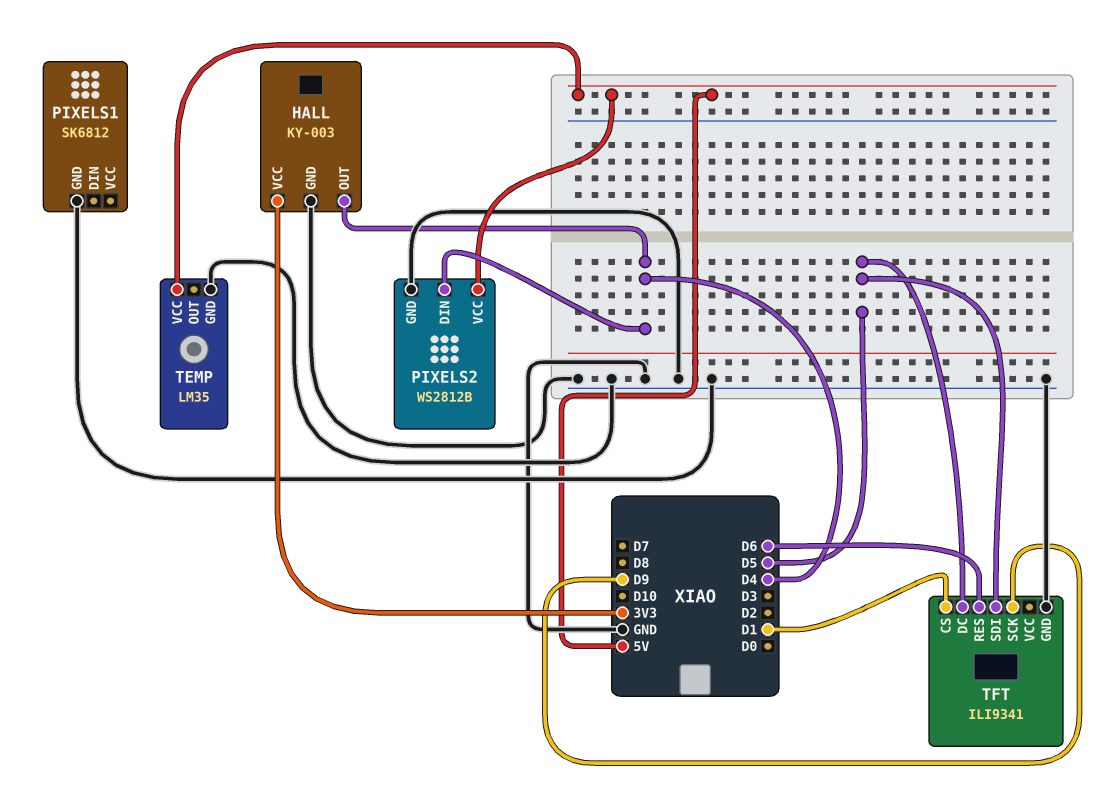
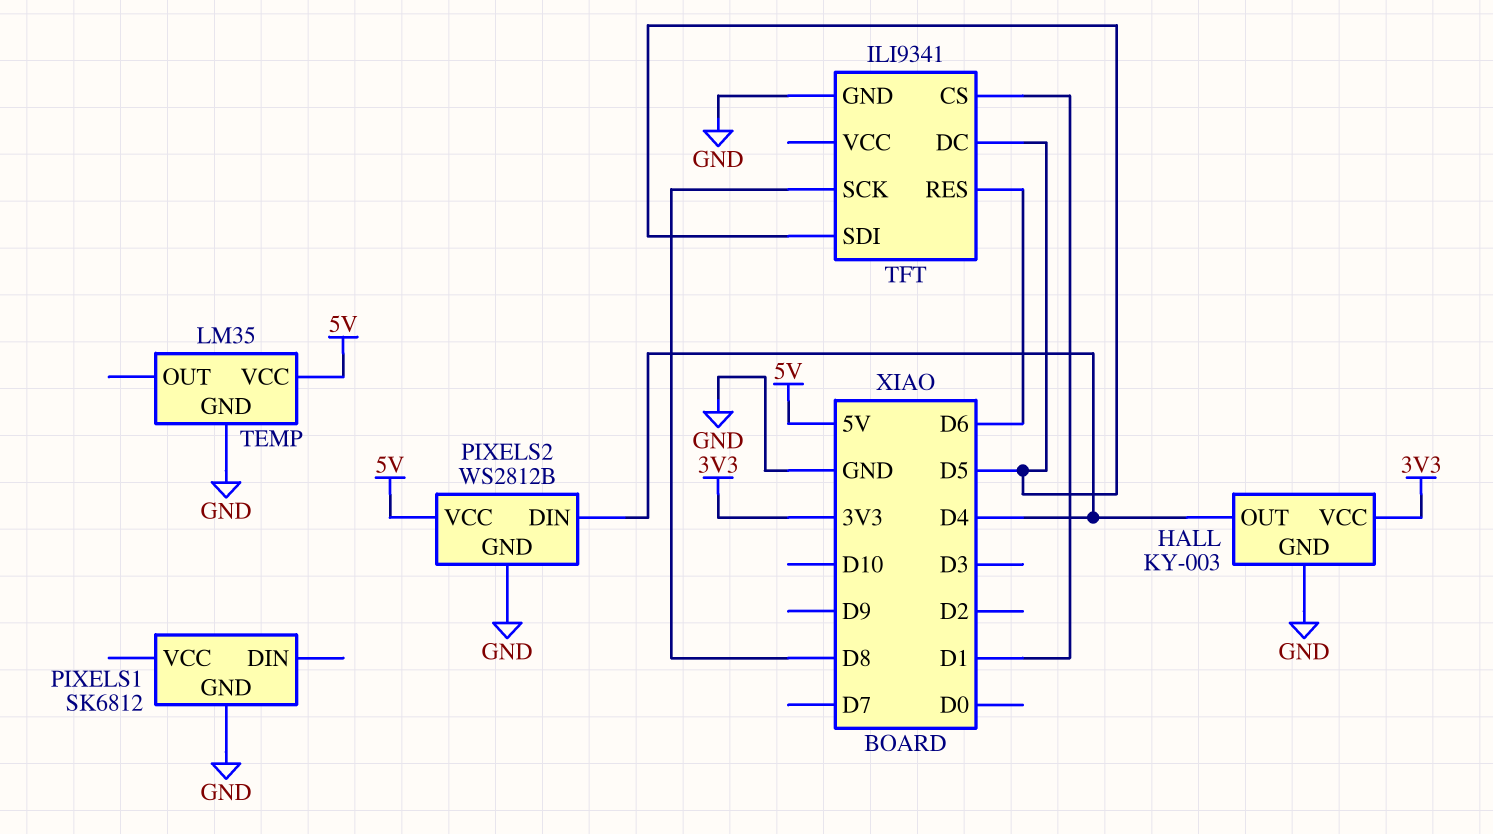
TFT pin SCK: D9 -> D8

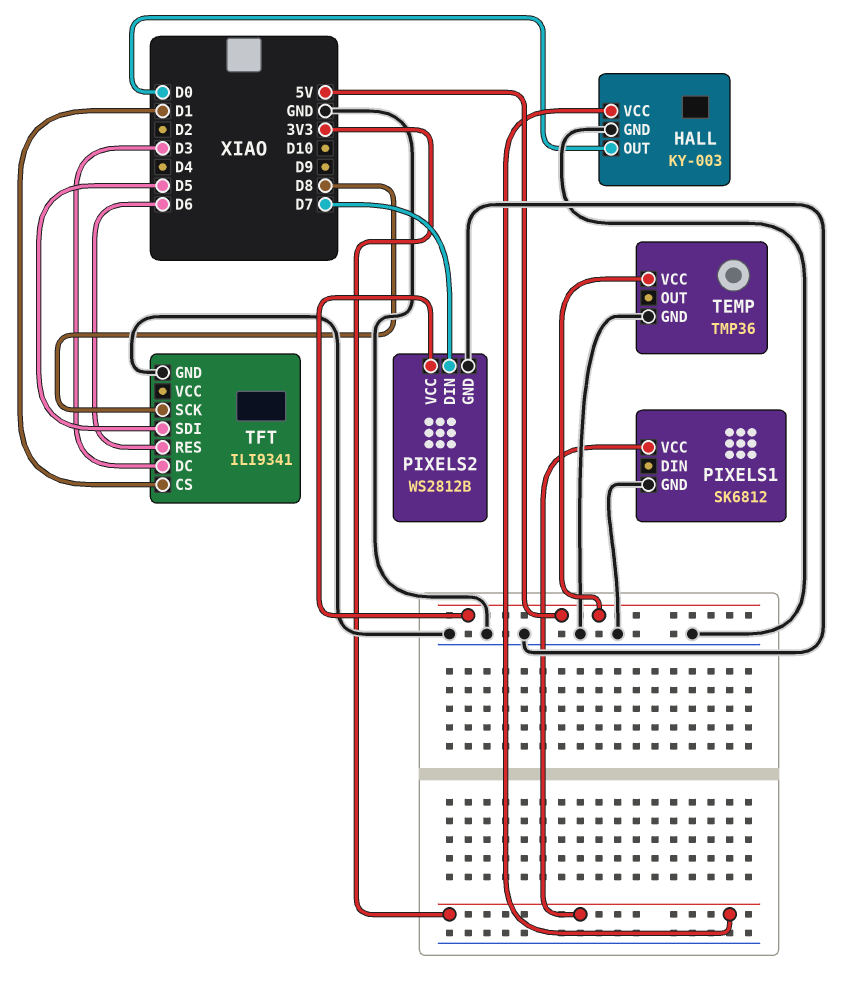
HALL pin OUT: D4 -> D0
PIXELS1 pin VCC: none -> 3V3
PIXELS2 pin DIN: D4 -> D7
TEMP: LM35 -> TMP36
TFT pin DC: D5 -> D3

